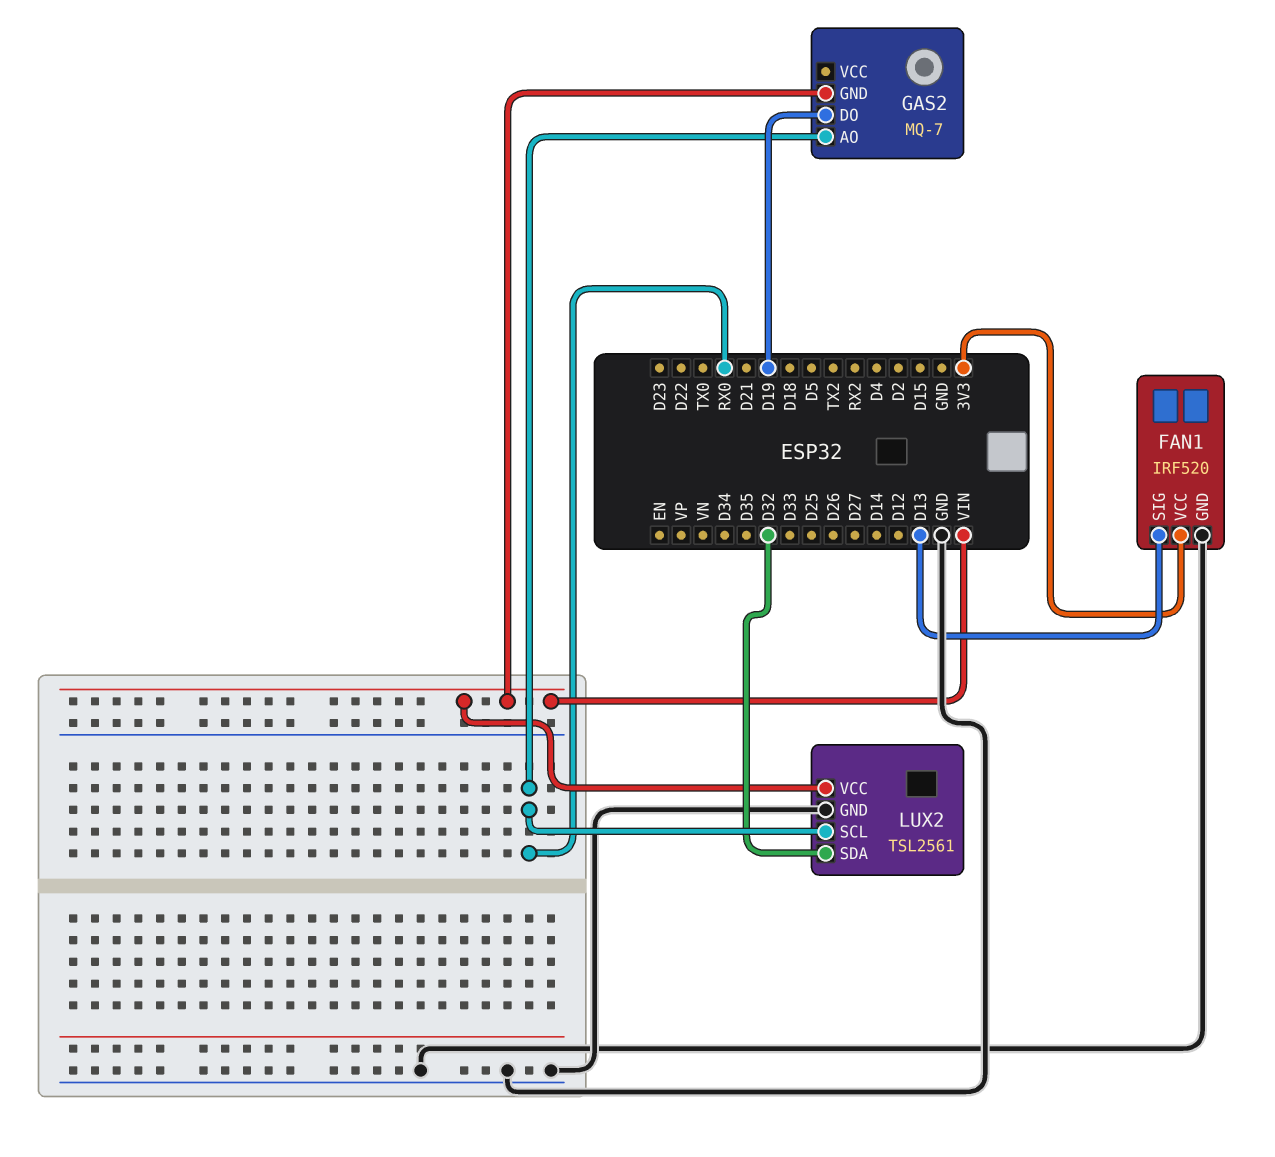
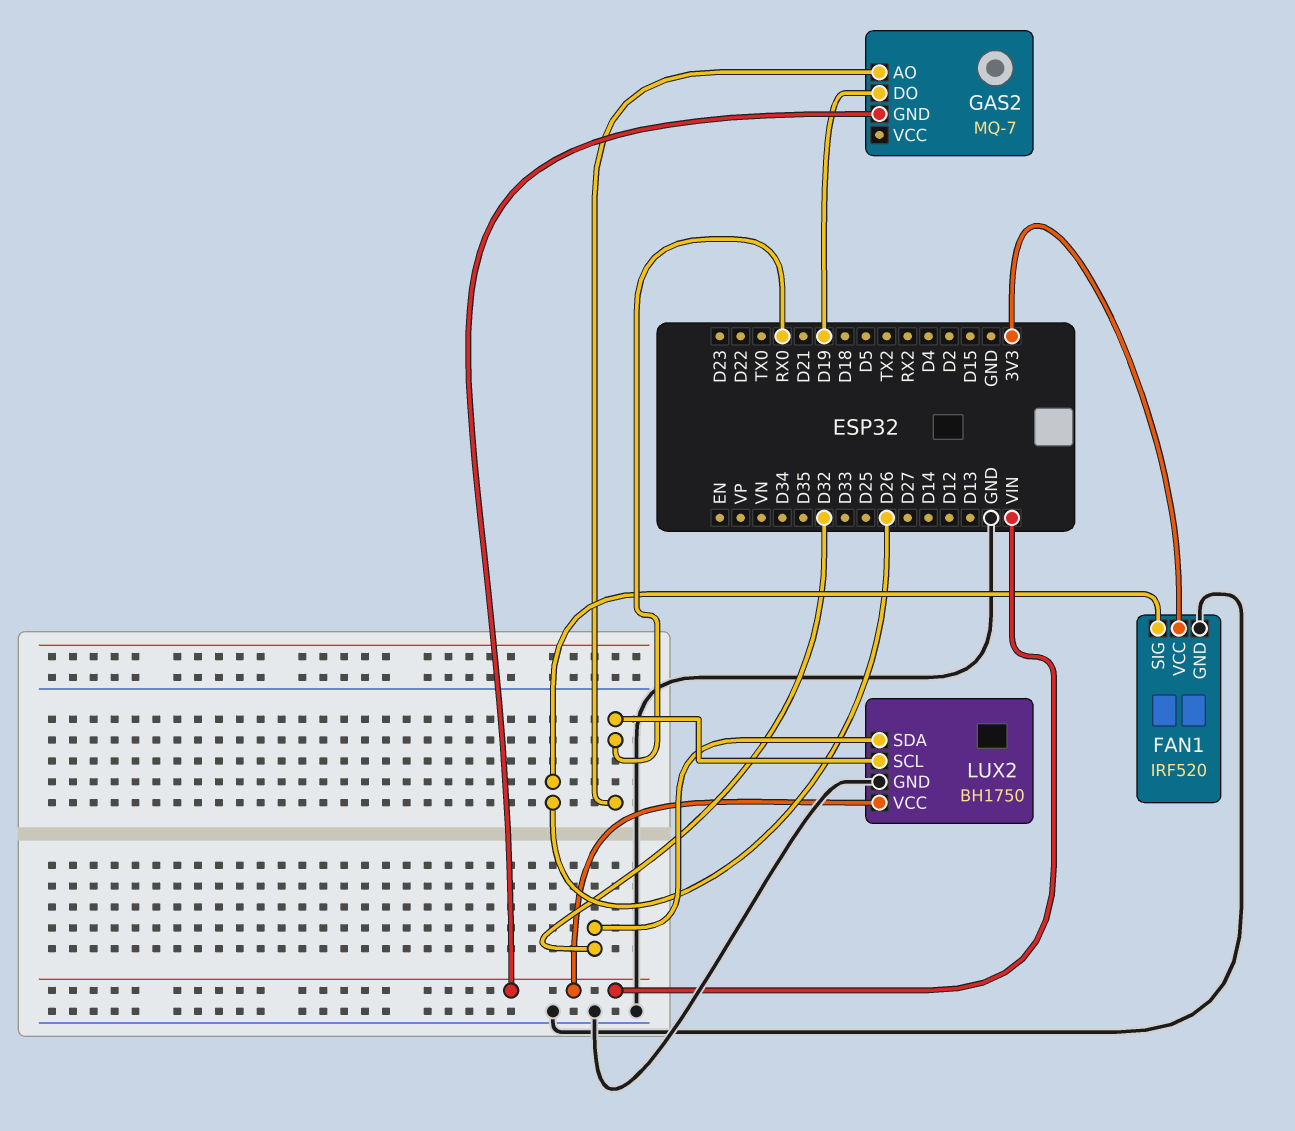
FAN1 pin SIG: D13 -> D26
LUX2: TSL2561 -> BH1750

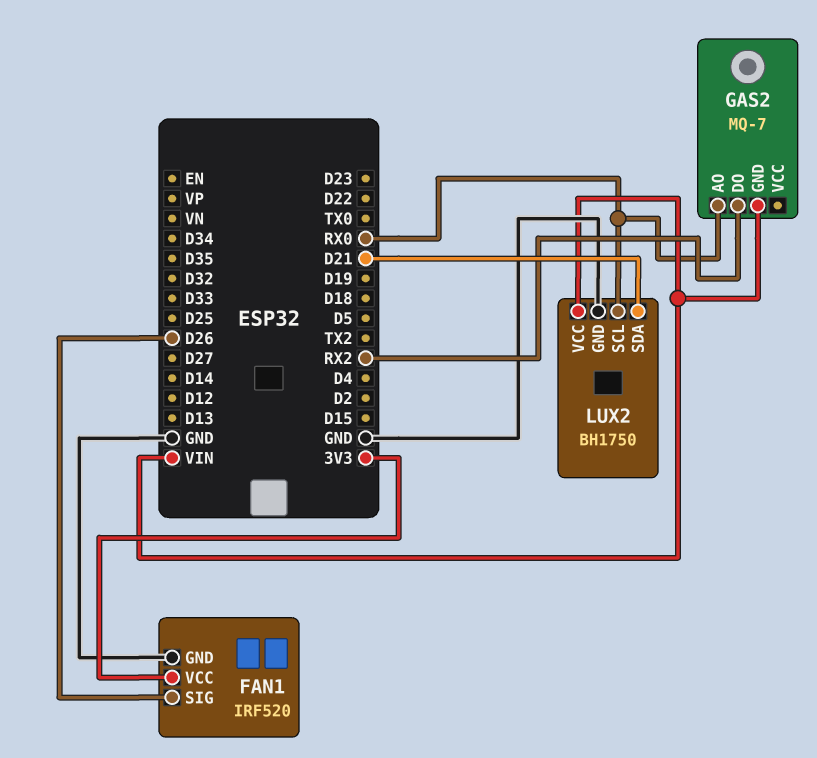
GAS2 pin DO: D19 -> RX2
LUX2 pin SDA: D32 -> D21

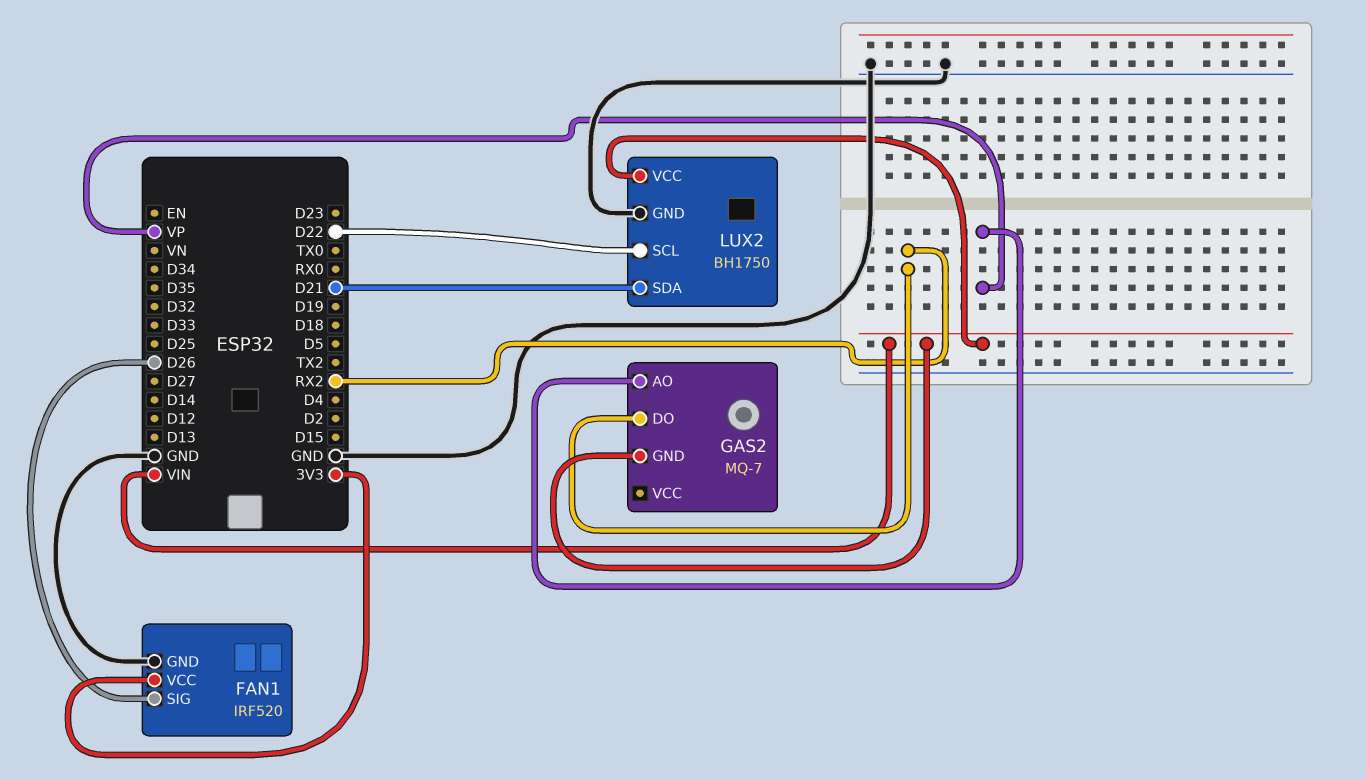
GAS2 pin AO: RX0 -> VP
LUX2 pin SCL: RX0 -> D22

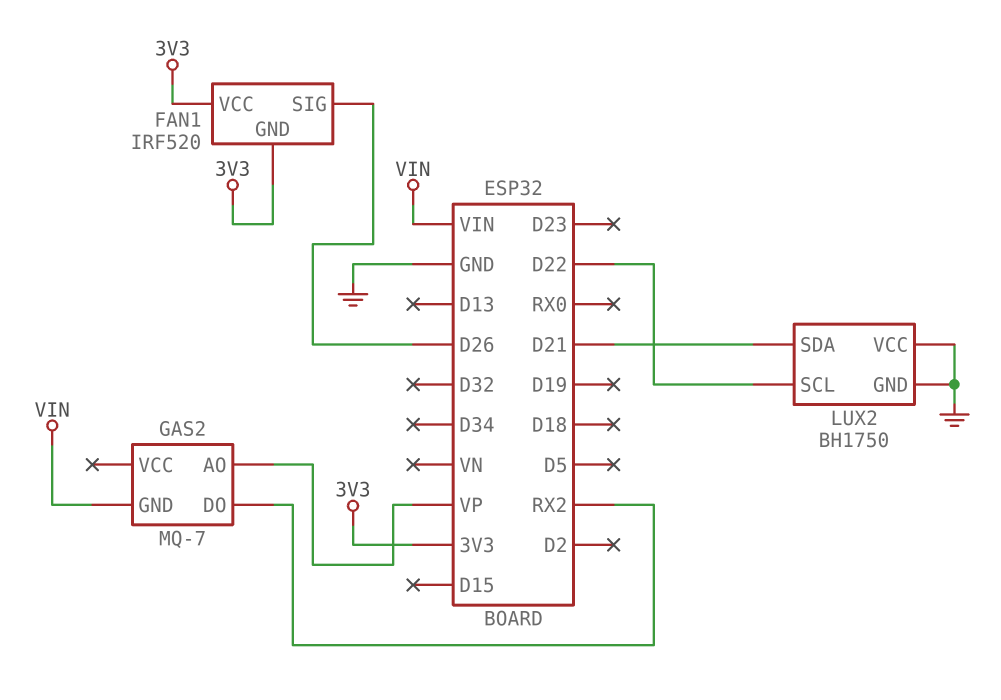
FAN1 pin GND: GND -> 3V3
LUX2 pin VCC: VIN -> GND

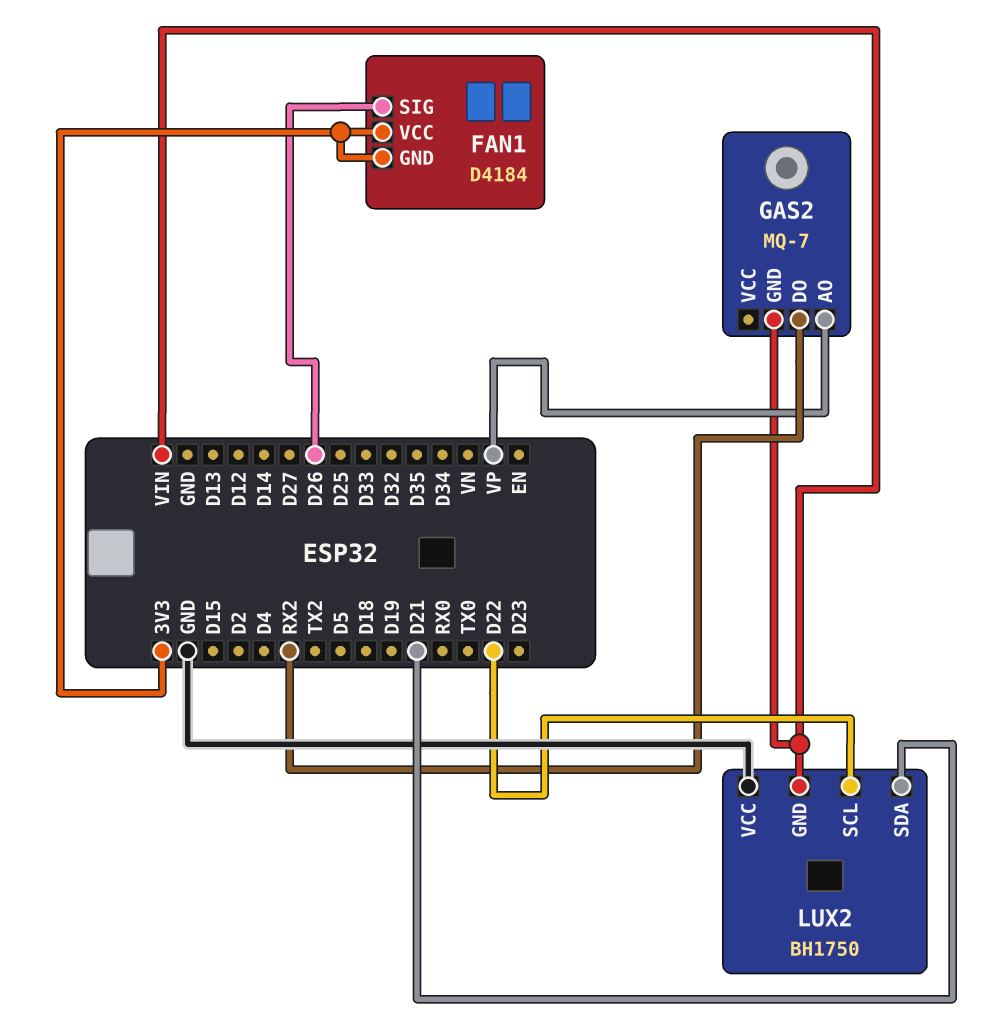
FAN1: IRF520 -> D4184
LUX2 pin GND: GND -> VIN

